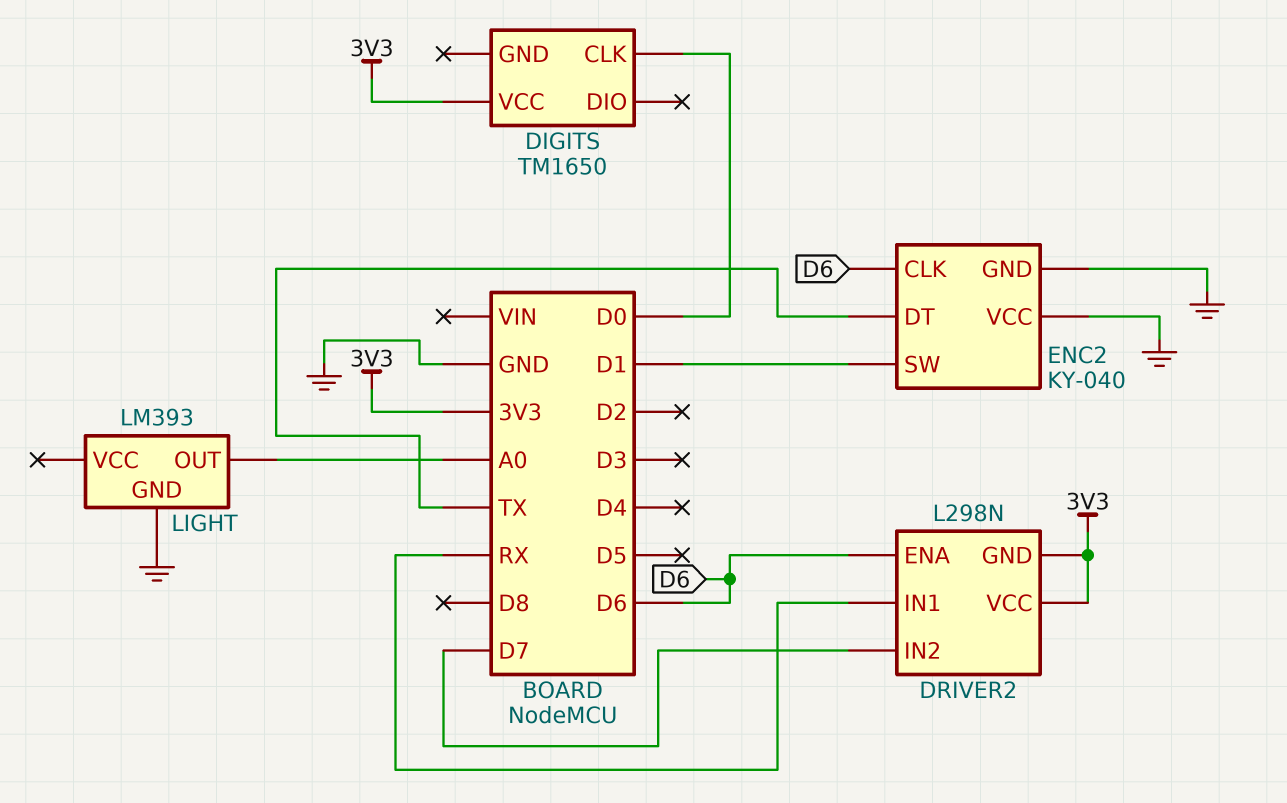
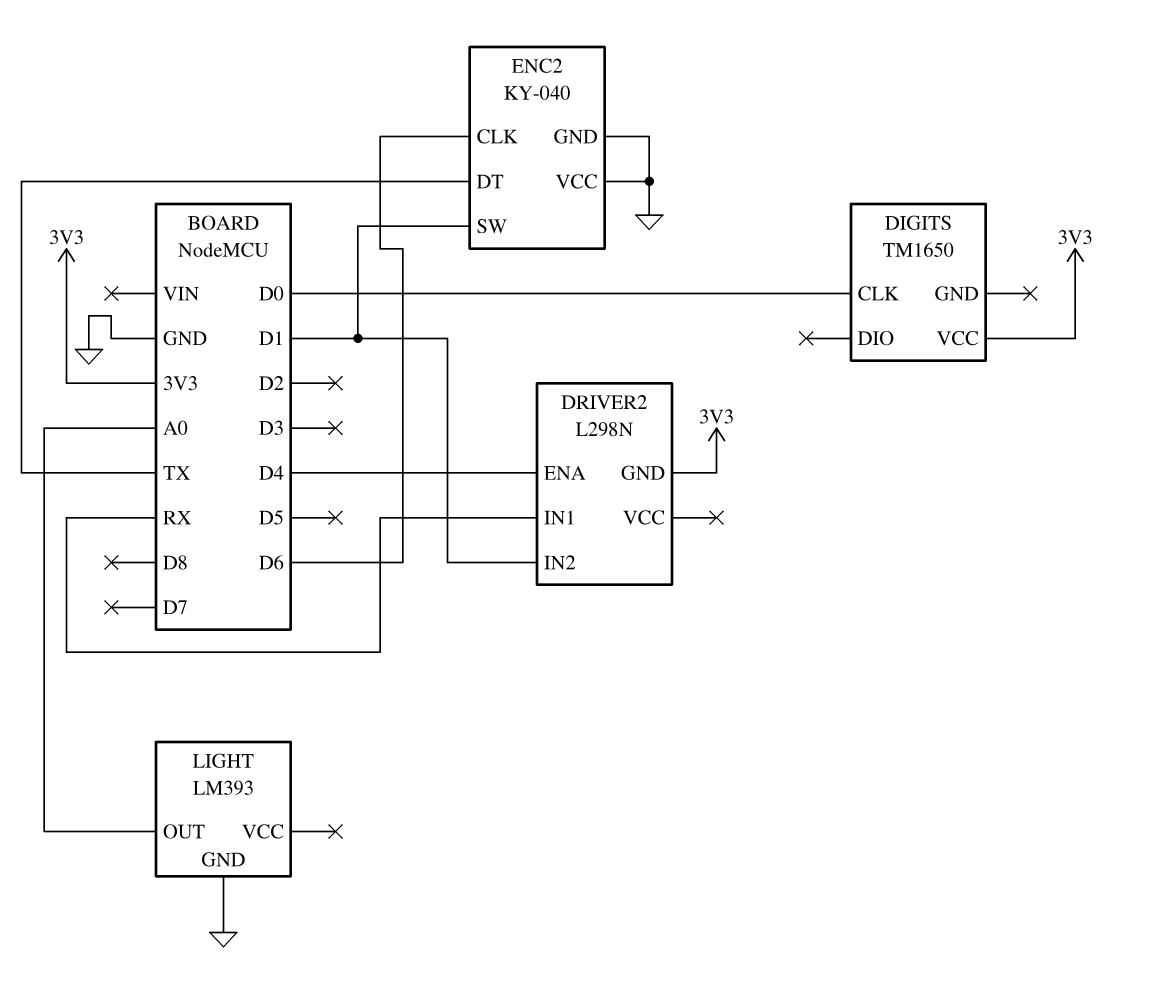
DRIVER2 pin ENA: D6 -> D4
DRIVER2 pin IN2: D7 -> D1
DRIVER2 pin VCC: 3V3 -> none

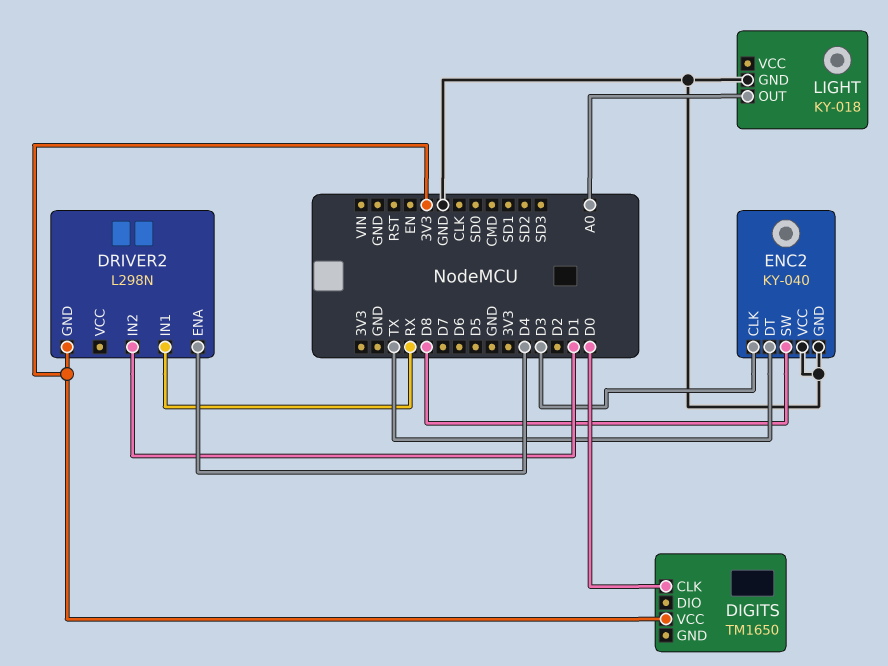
ENC2 pin CLK: D6 -> D3
ENC2 pin SW: D1 -> D8
LIGHT: LM393 -> KY-018

